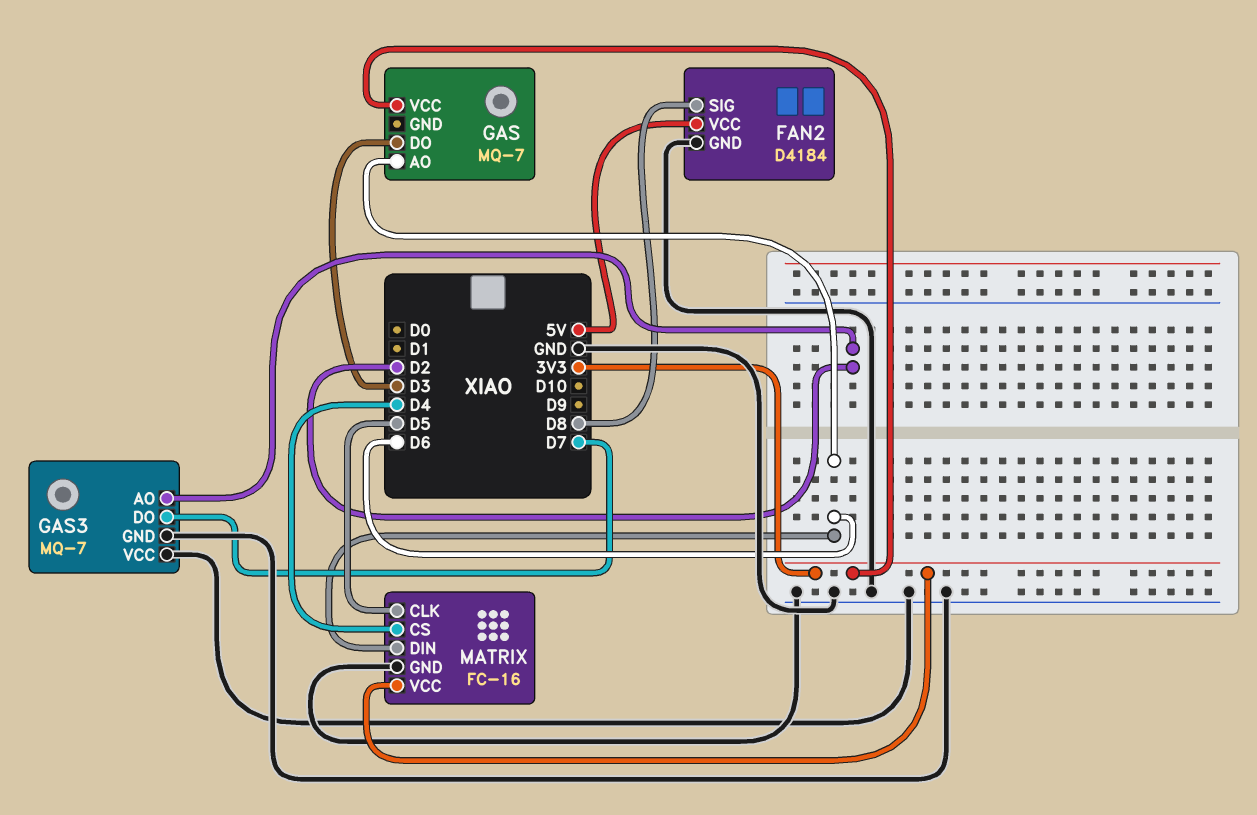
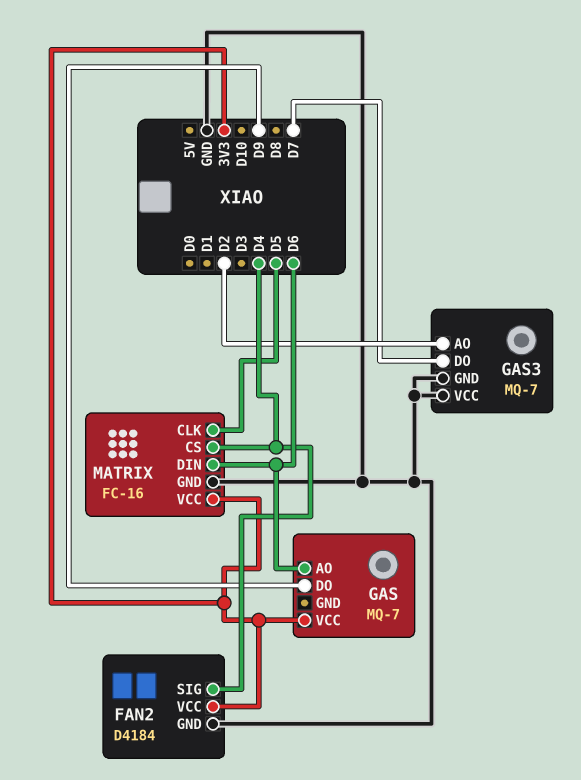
FAN2 pin SIG: D8 -> D4
FAN2 pin VCC: 5V -> 3V3
GAS pin DO: D3 -> D9

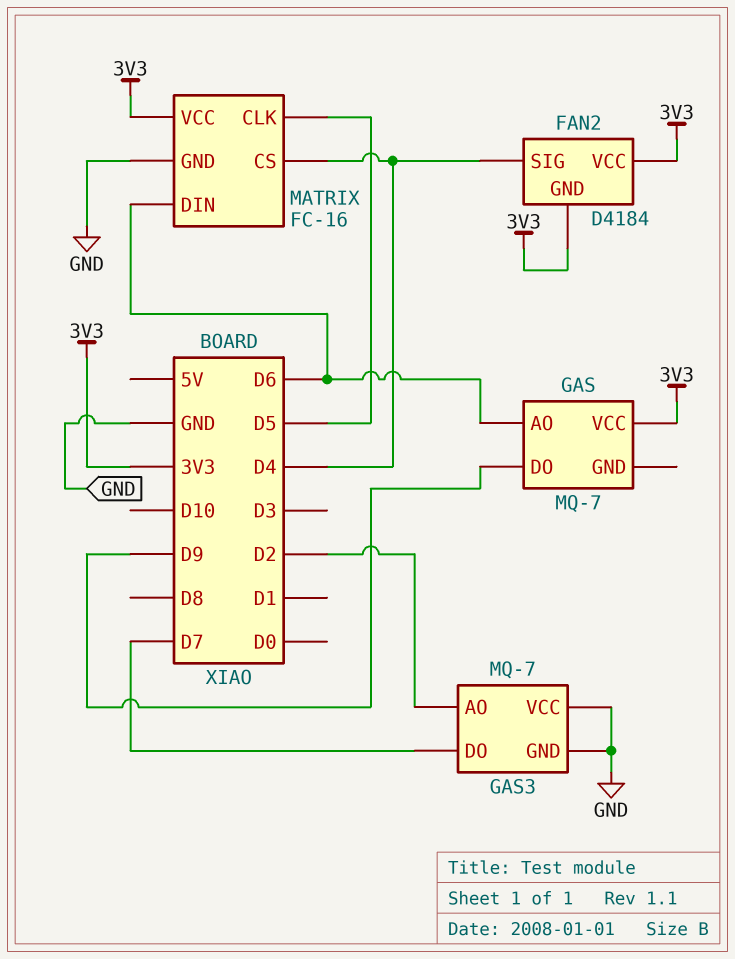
FAN2 pin GND: GND -> 3V3

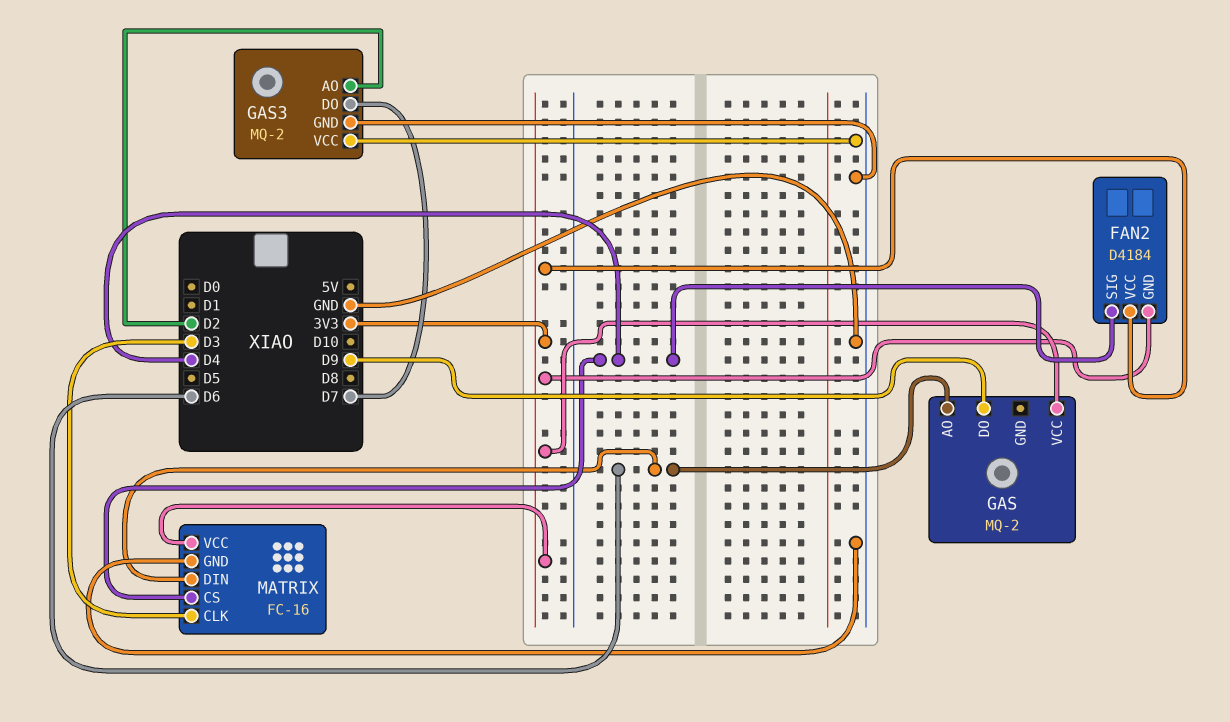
GAS: MQ-7 -> MQ-2
GAS3: MQ-7 -> MQ-2
MATRIX pin CLK: D5 -> D3

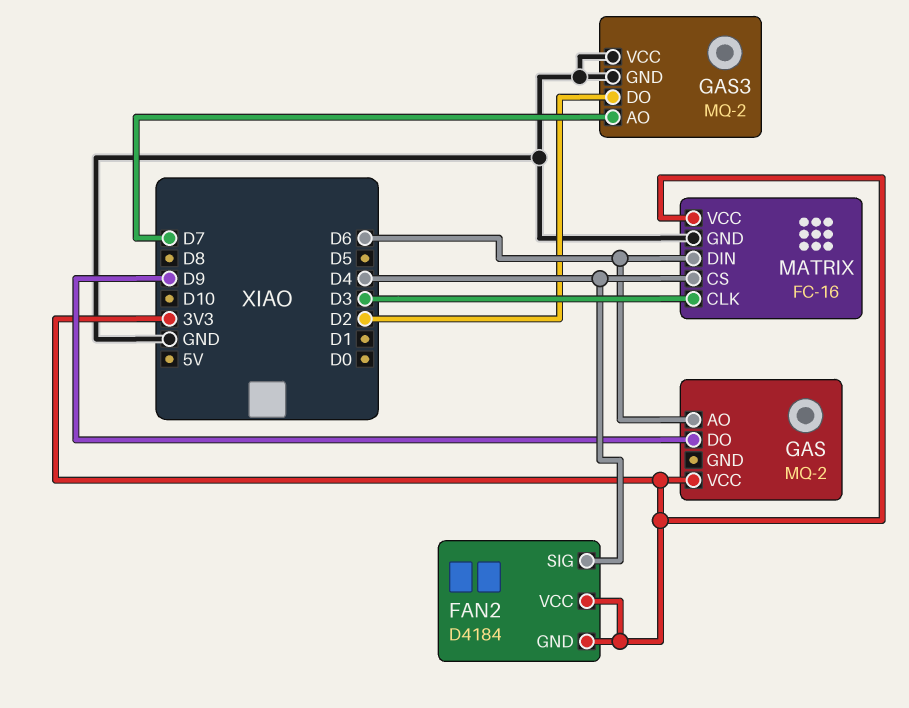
GAS3 pin AO: D2 -> D7
GAS3 pin DO: D7 -> D2

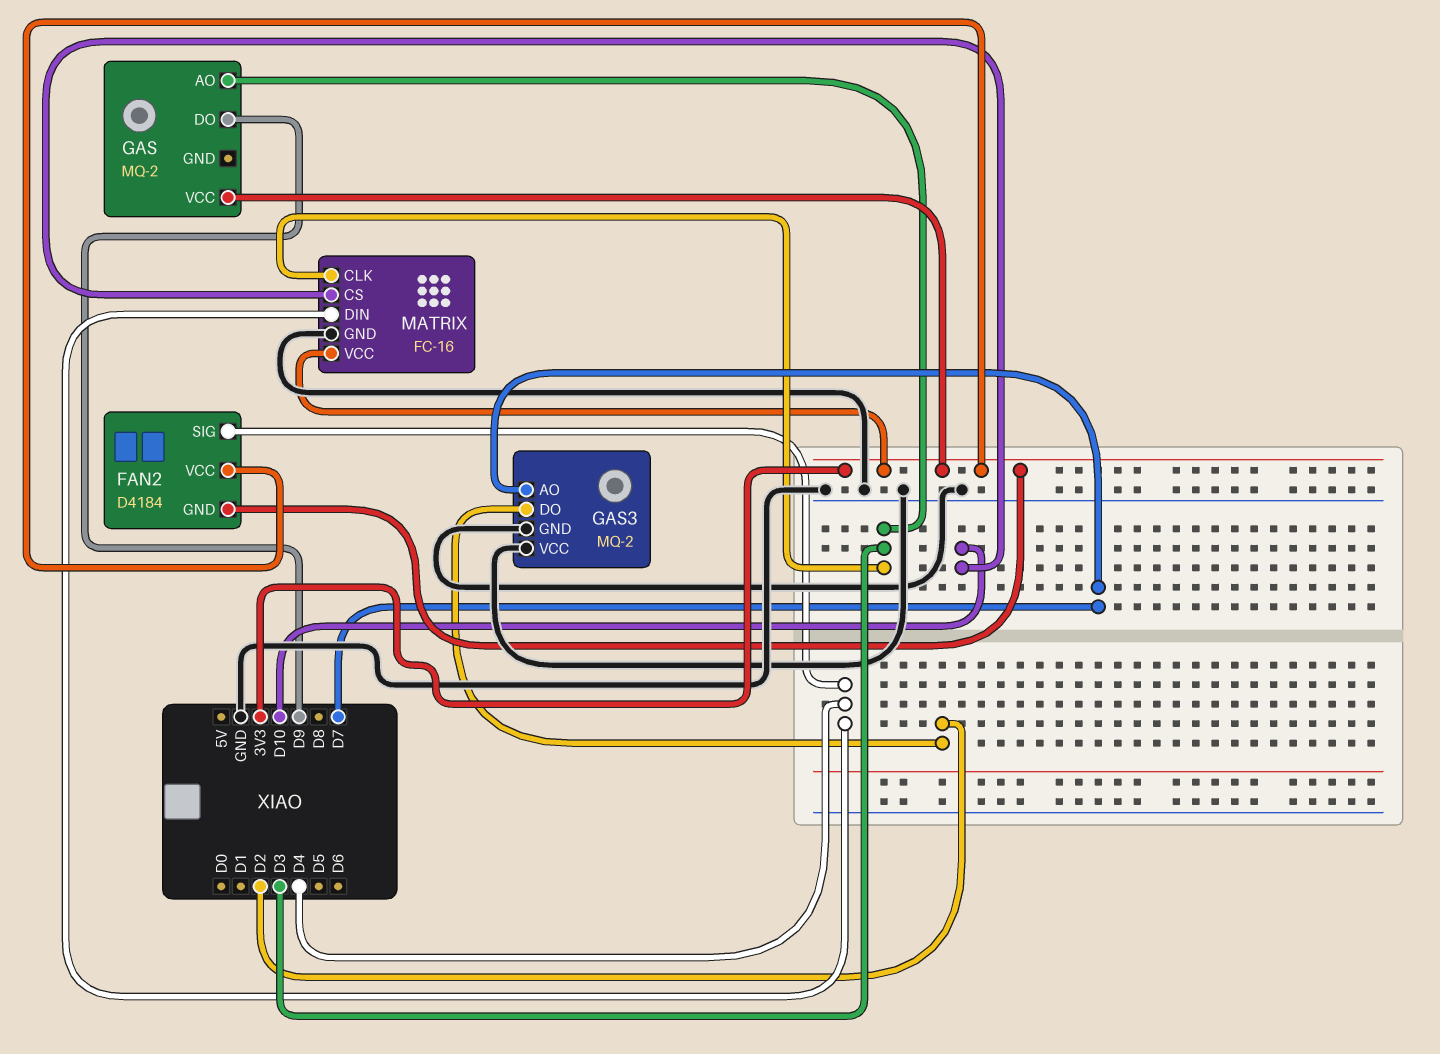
GAS pin AO: D6 -> D3
MATRIX pin CS: D4 -> D10
MATRIX pin DIN: D6 -> D4

